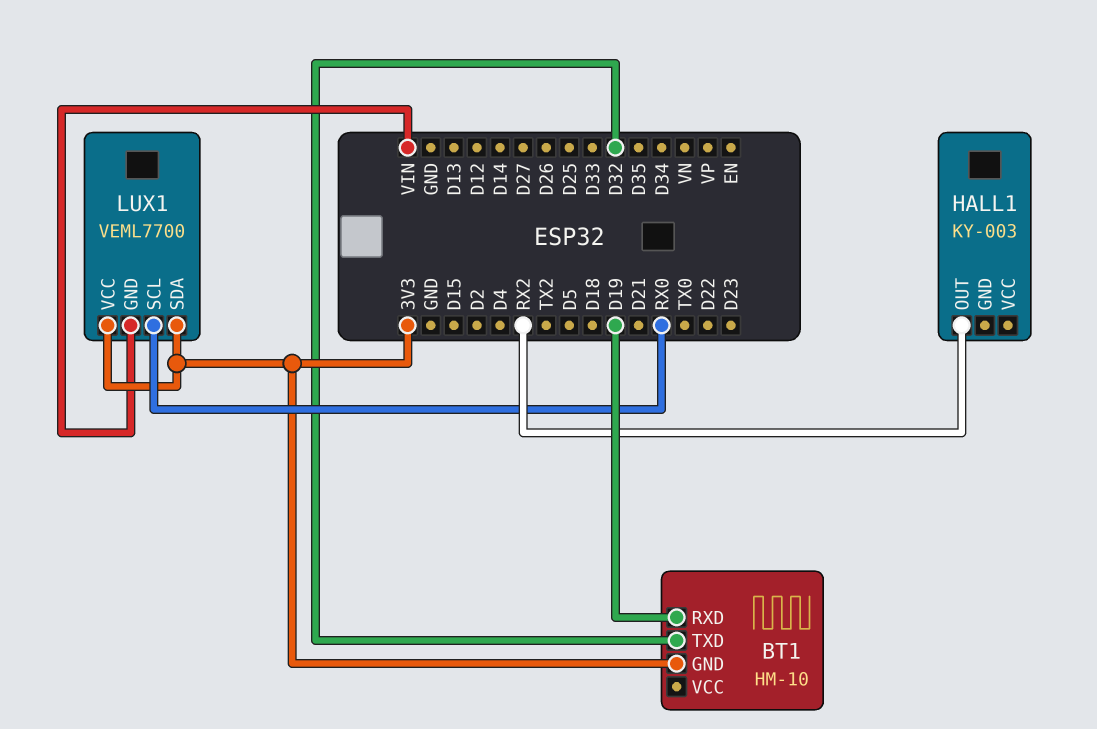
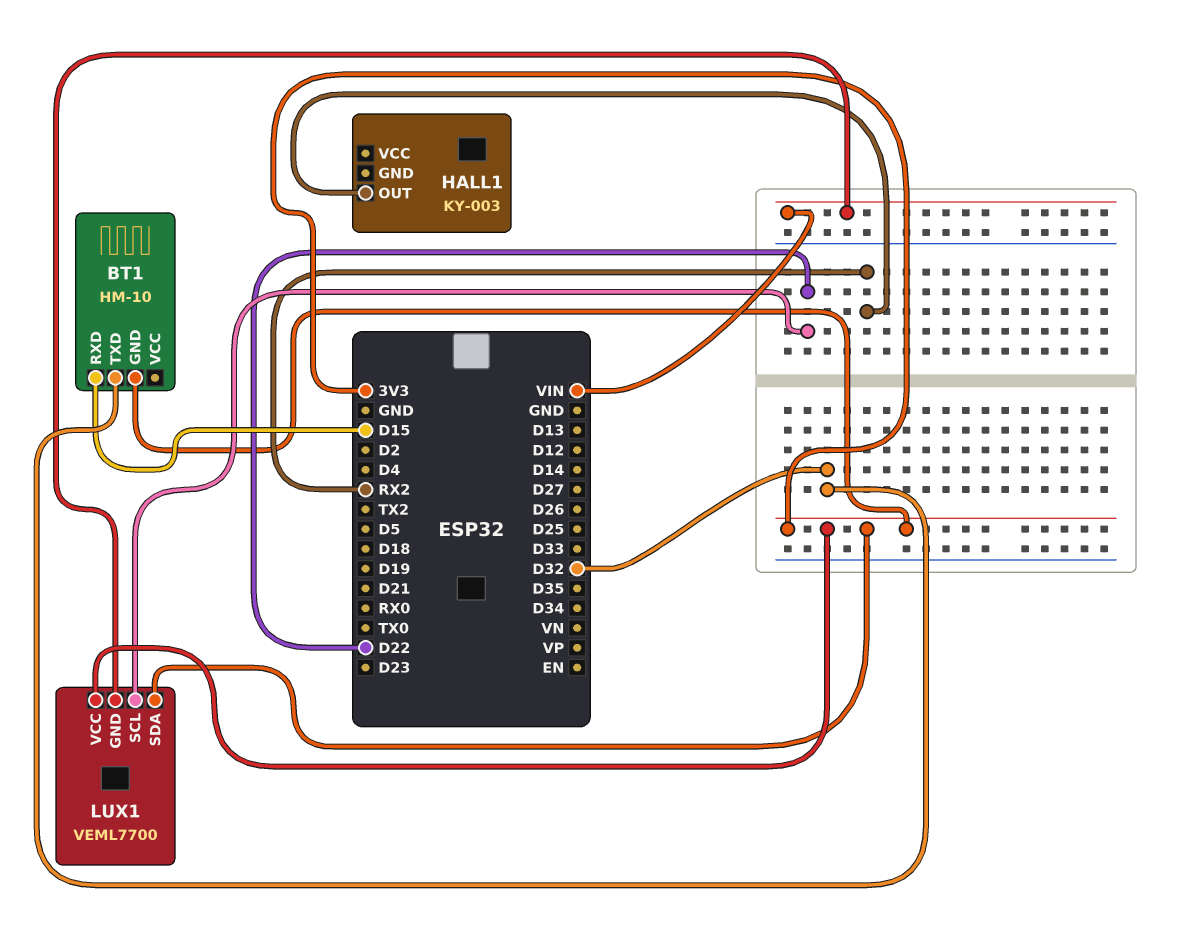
BT1 pin RXD: D19 -> D15
LUX1 pin SCL: RX0 -> D22

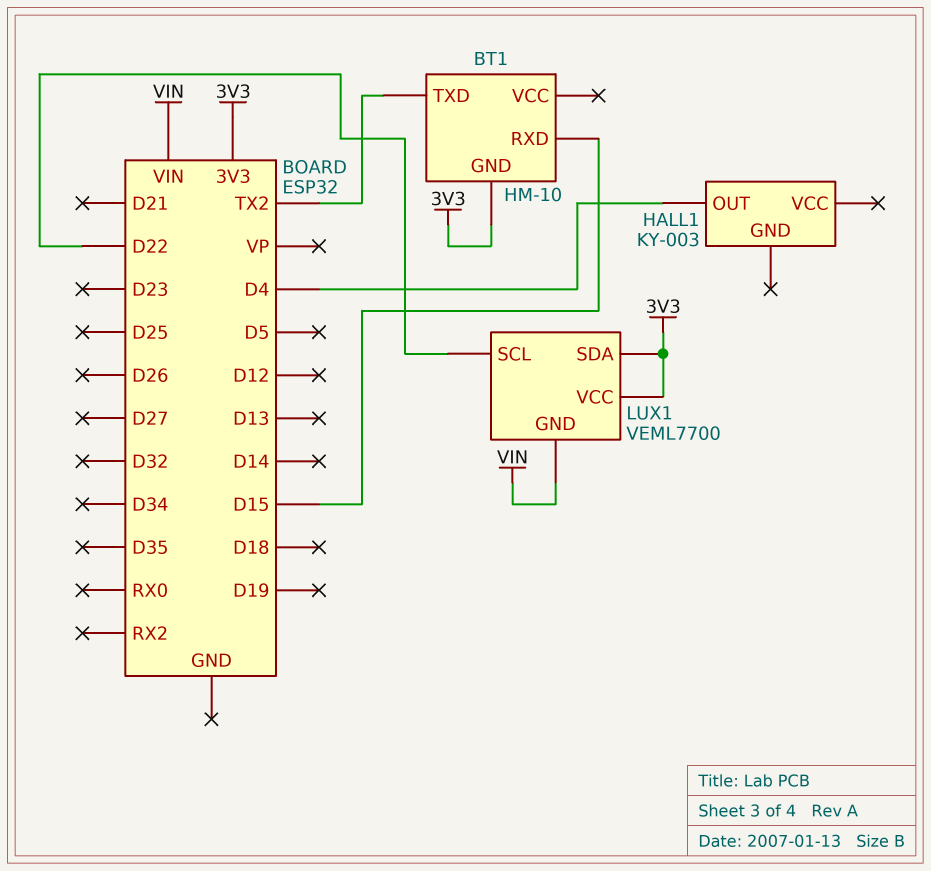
BT1 pin TXD: D32 -> TX2
HALL1 pin OUT: RX2 -> D4

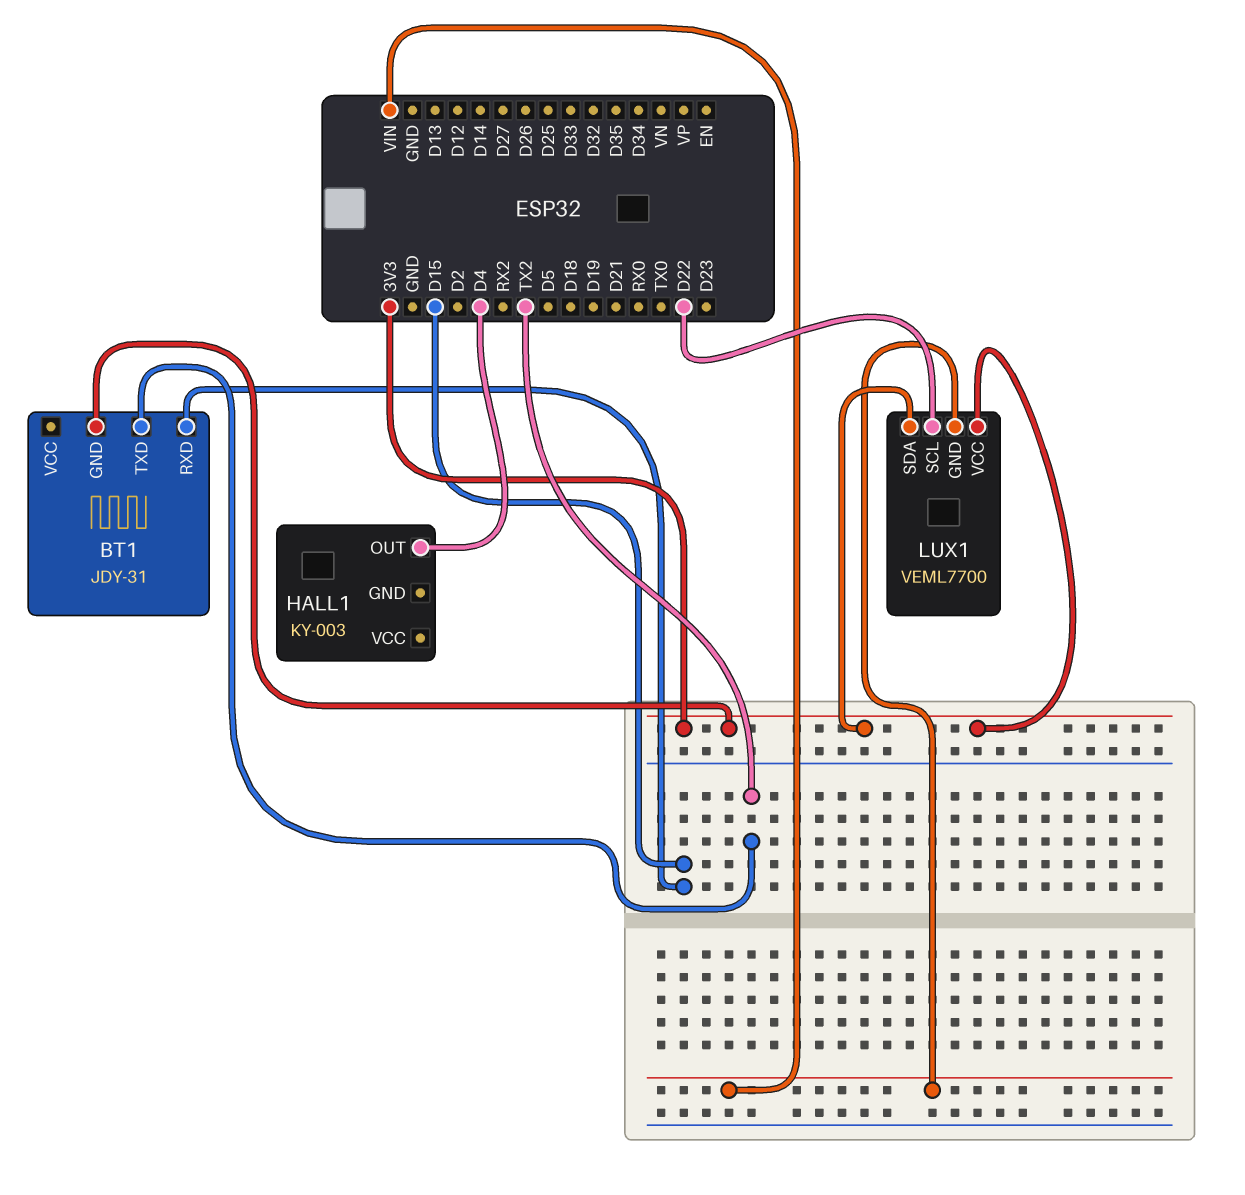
BT1: HM-10 -> JDY-31

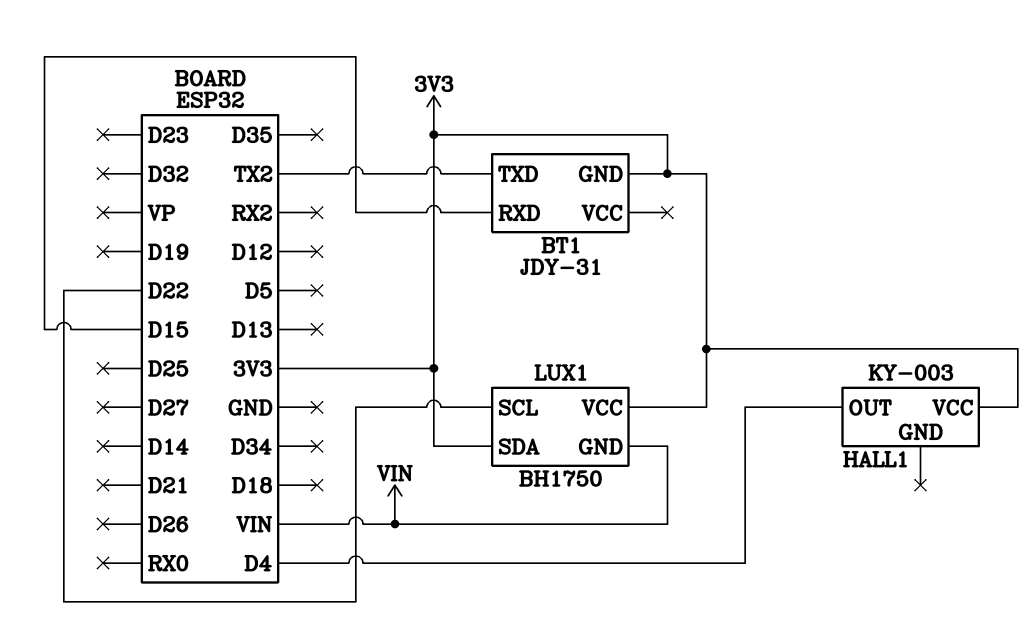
HALL1 pin VCC: none -> 3V3
LUX1: VEML7700 -> BH1750

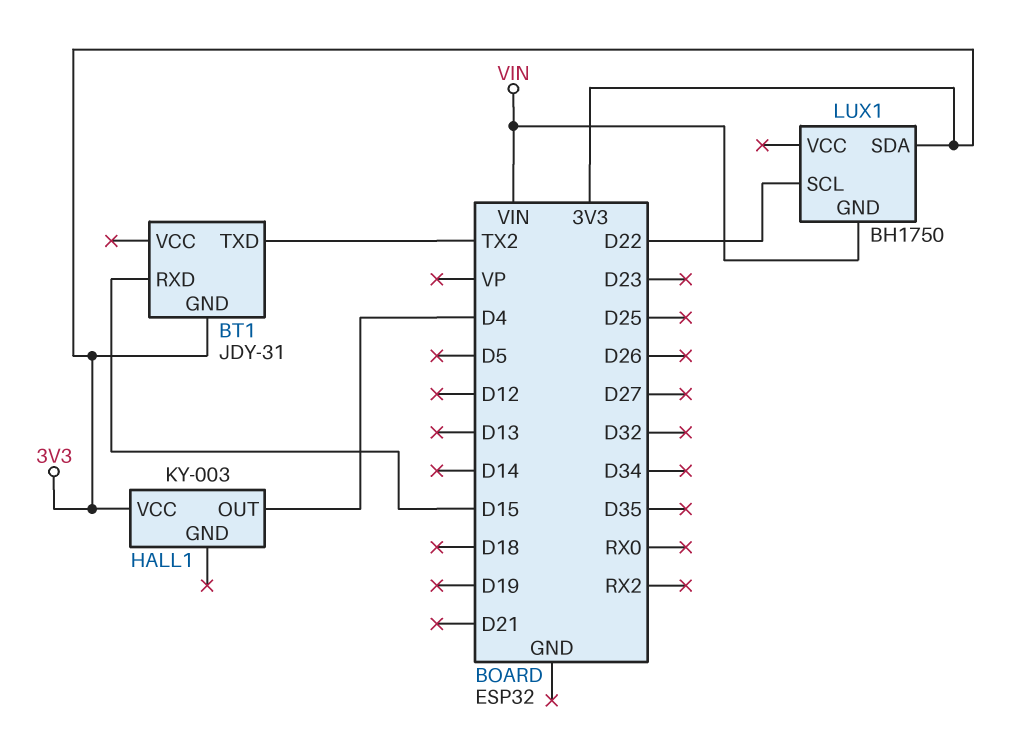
LUX1 pin VCC: 3V3 -> none

